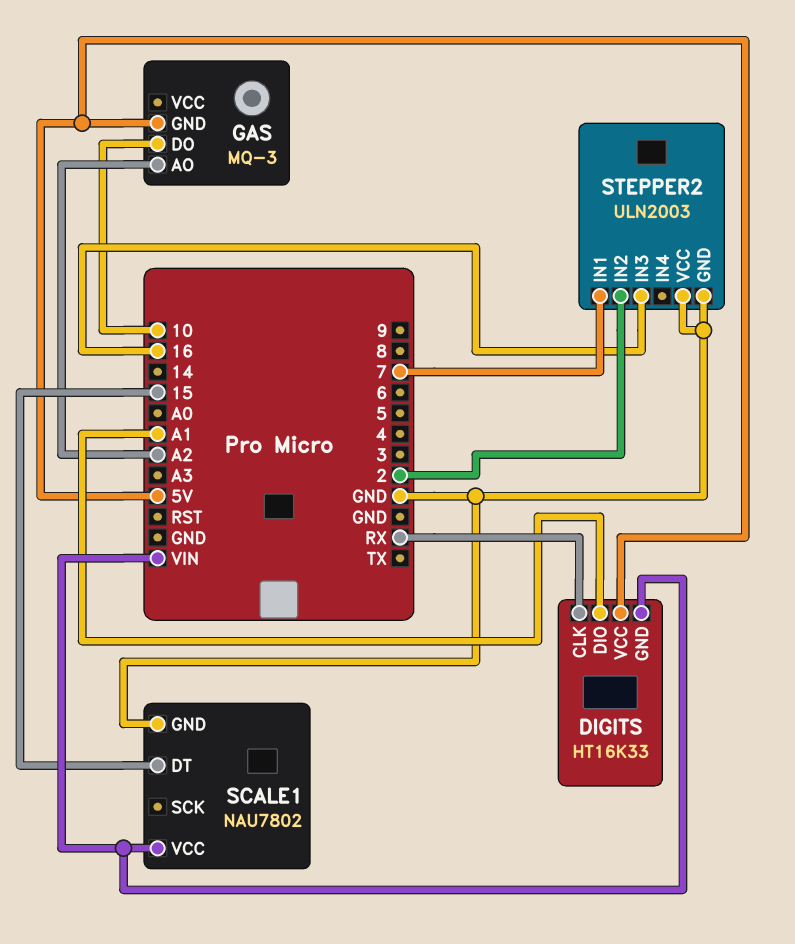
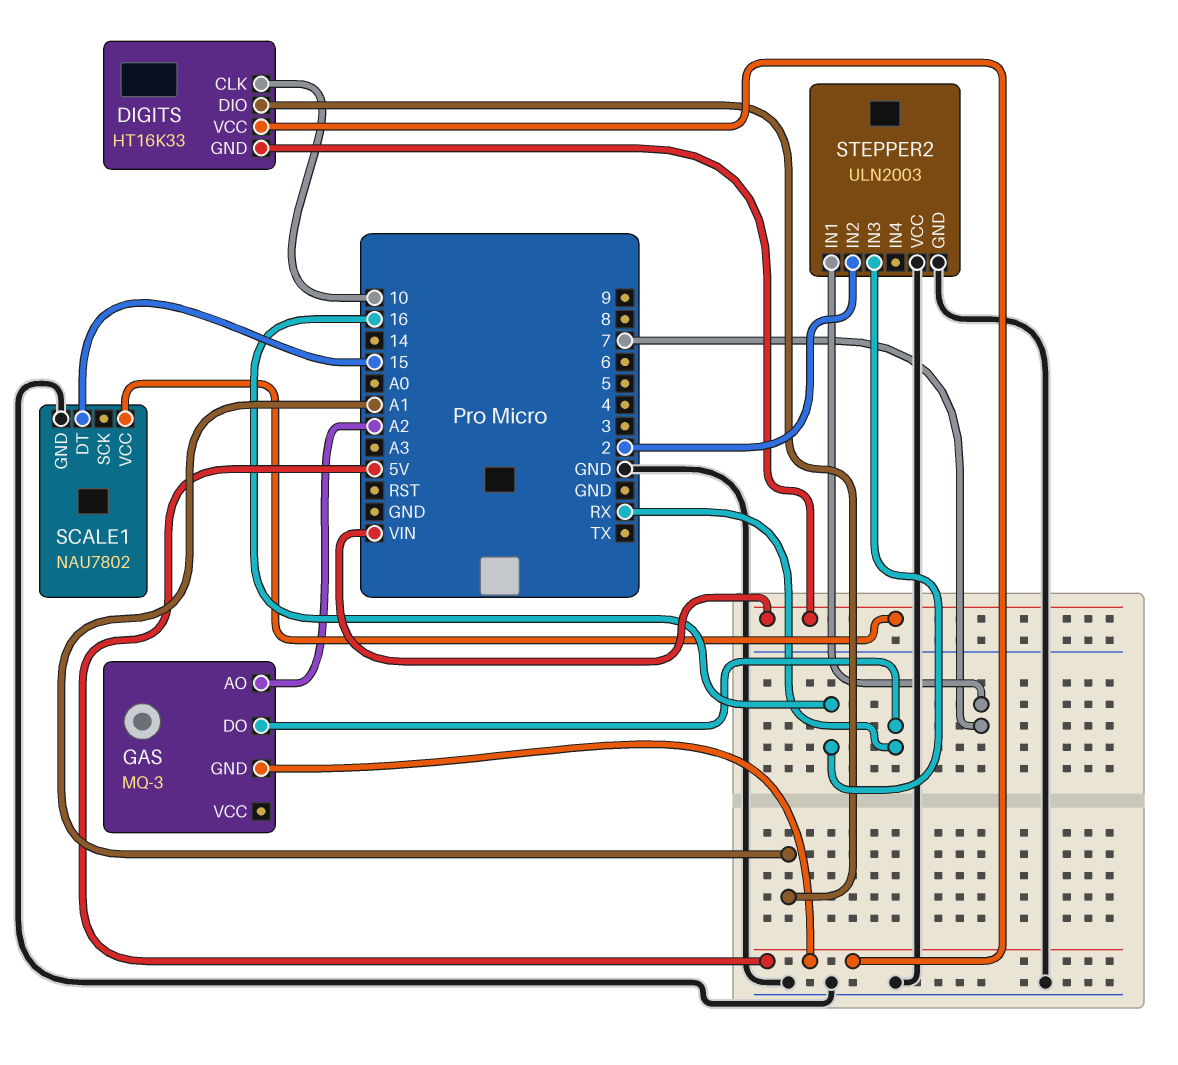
DIGITS pin CLK: RX -> 10
GAS pin DO: 10 -> RX

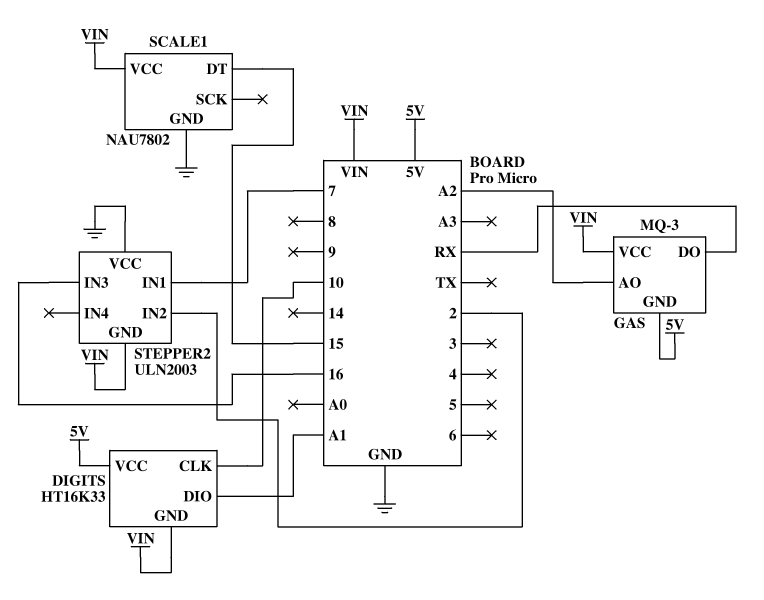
GAS pin VCC: none -> VIN
STEPPER2 pin GND: GND -> VIN

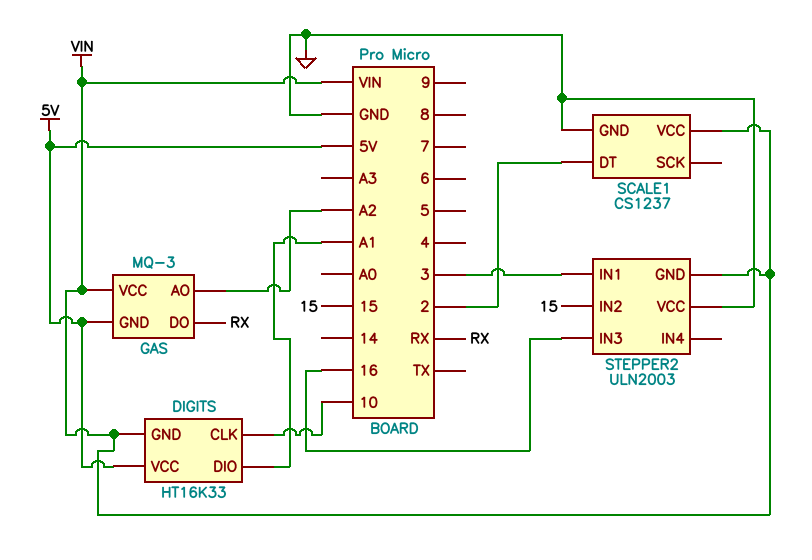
SCALE1: NAU7802 -> CS1237
SCALE1 pin DT: 15 -> 2
STEPPER2 pin IN1: 7 -> 3
STEPPER2 pin IN2: 2 -> 15

